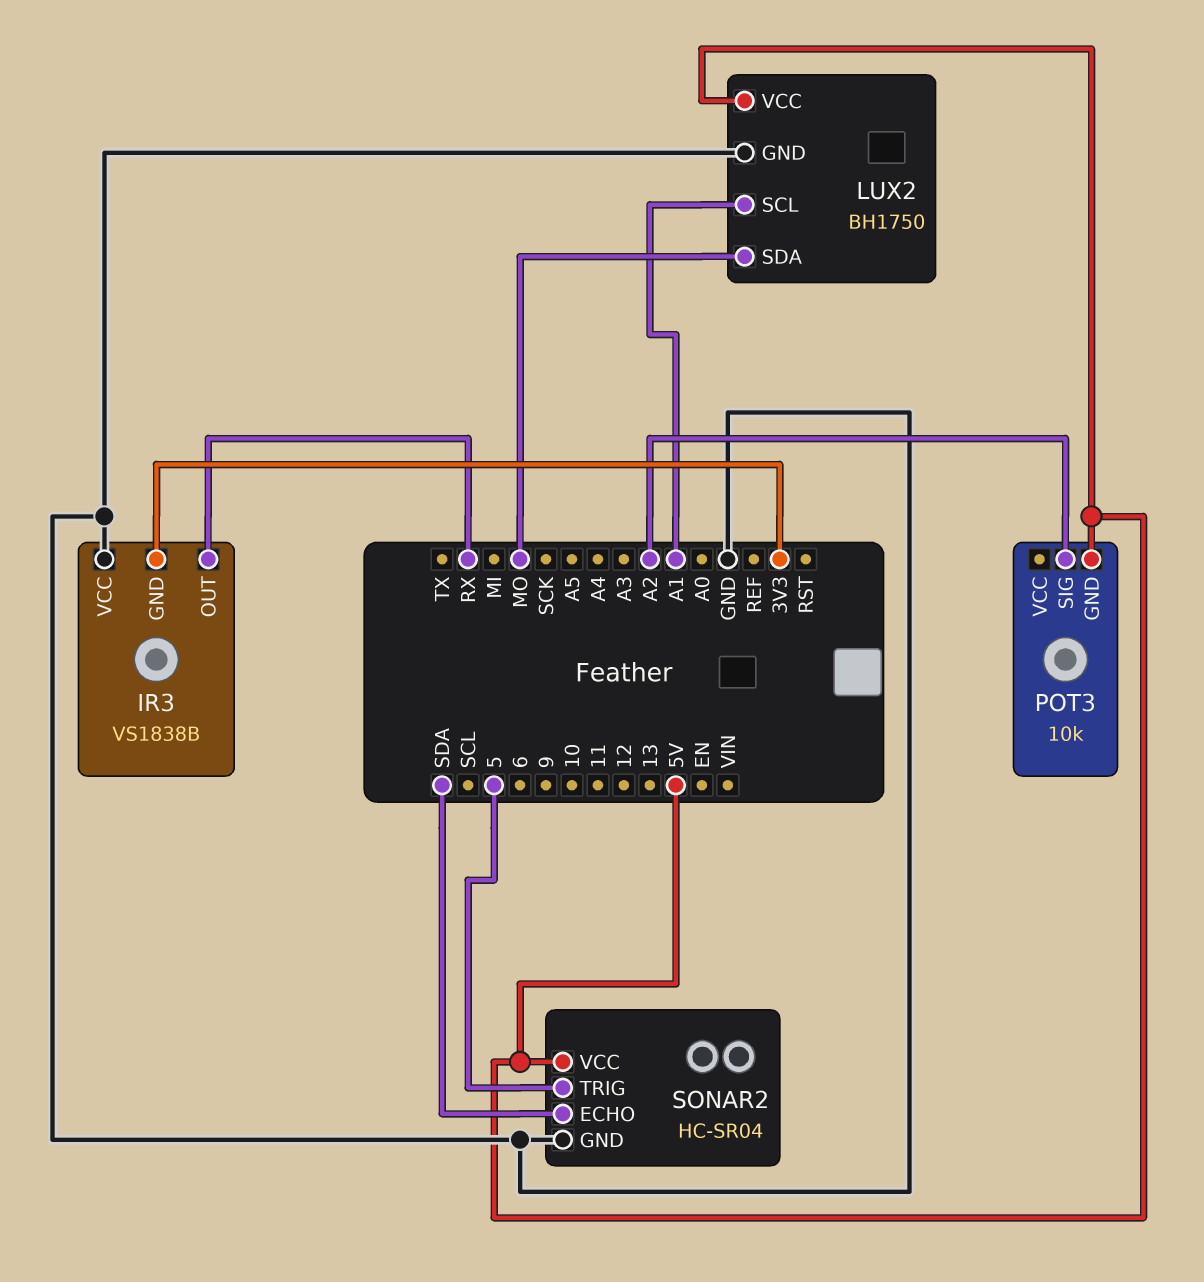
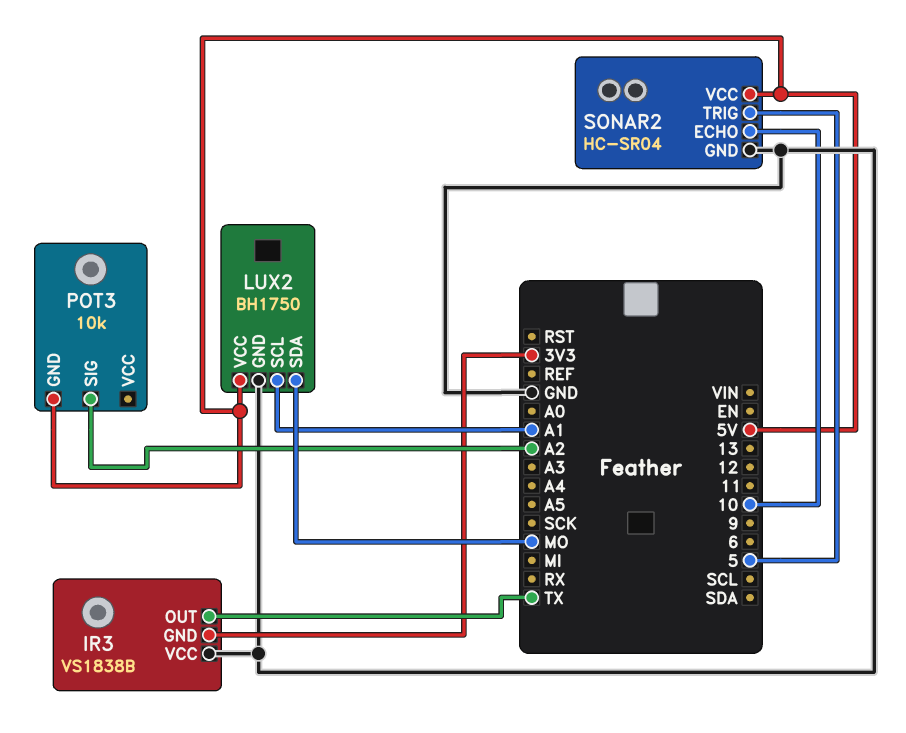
IR3 pin OUT: RX -> TX
SONAR2 pin ECHO: SDA -> 10

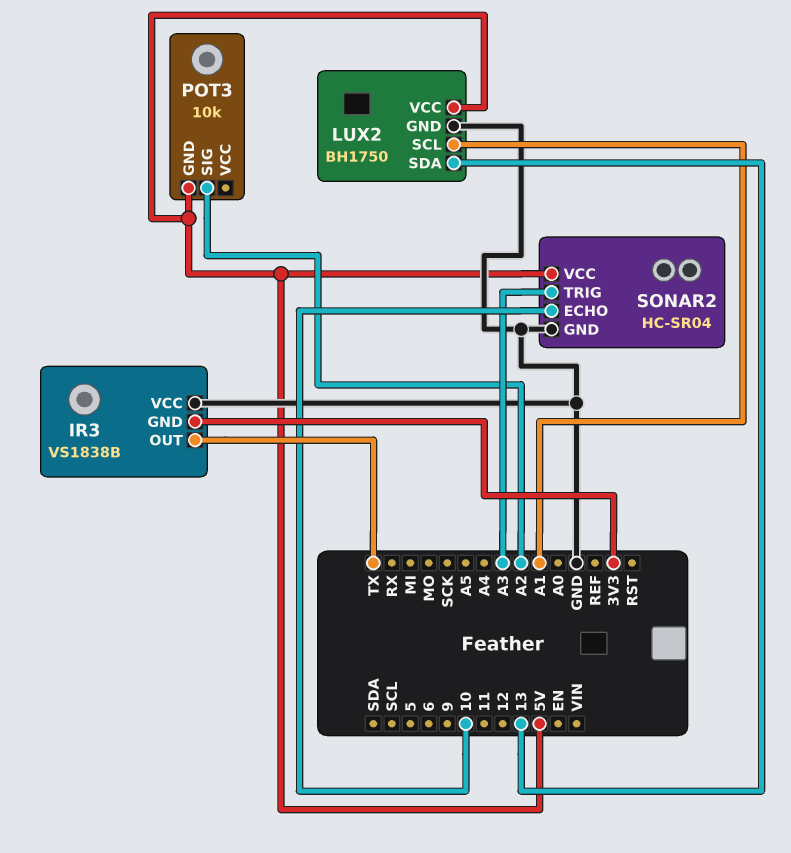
LUX2 pin SDA: MO -> 13
SONAR2 pin TRIG: 5 -> A3

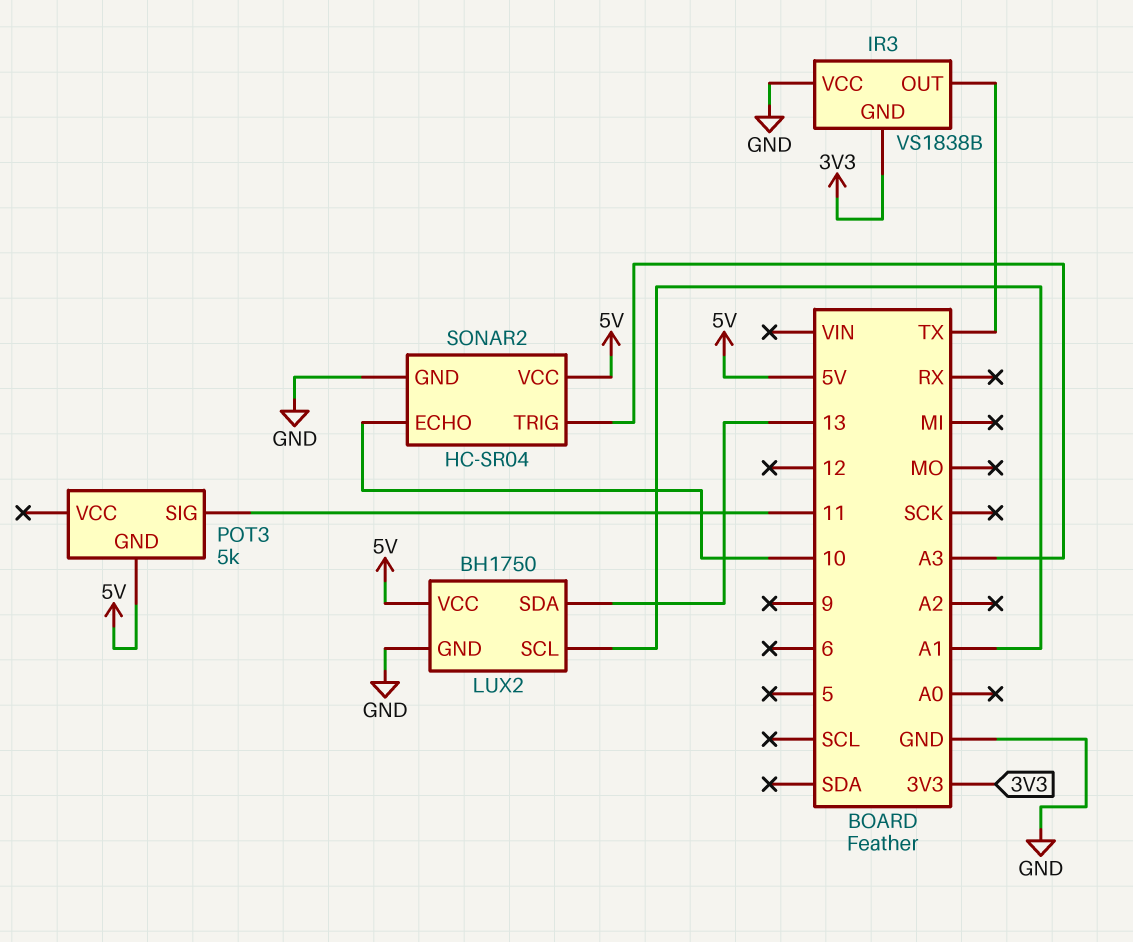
POT3: 10k -> 5k
POT3 pin SIG: A2 -> 11

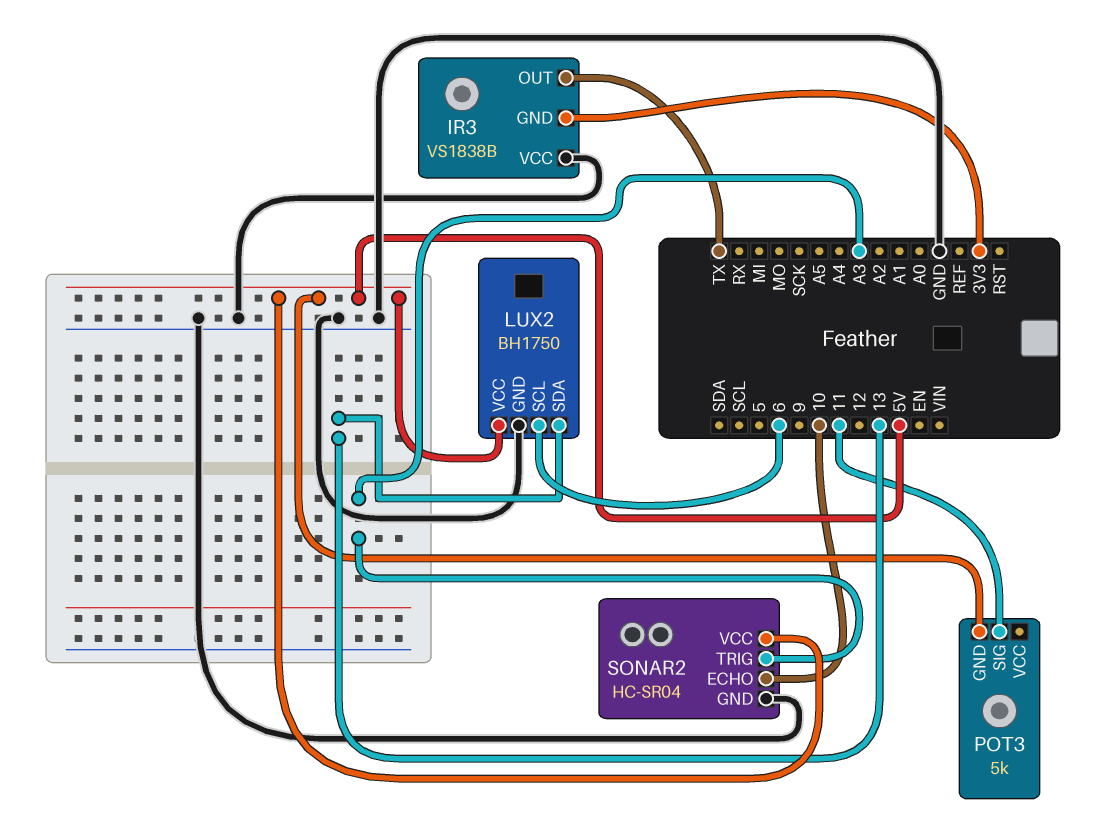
LUX2 pin SCL: A1 -> 6

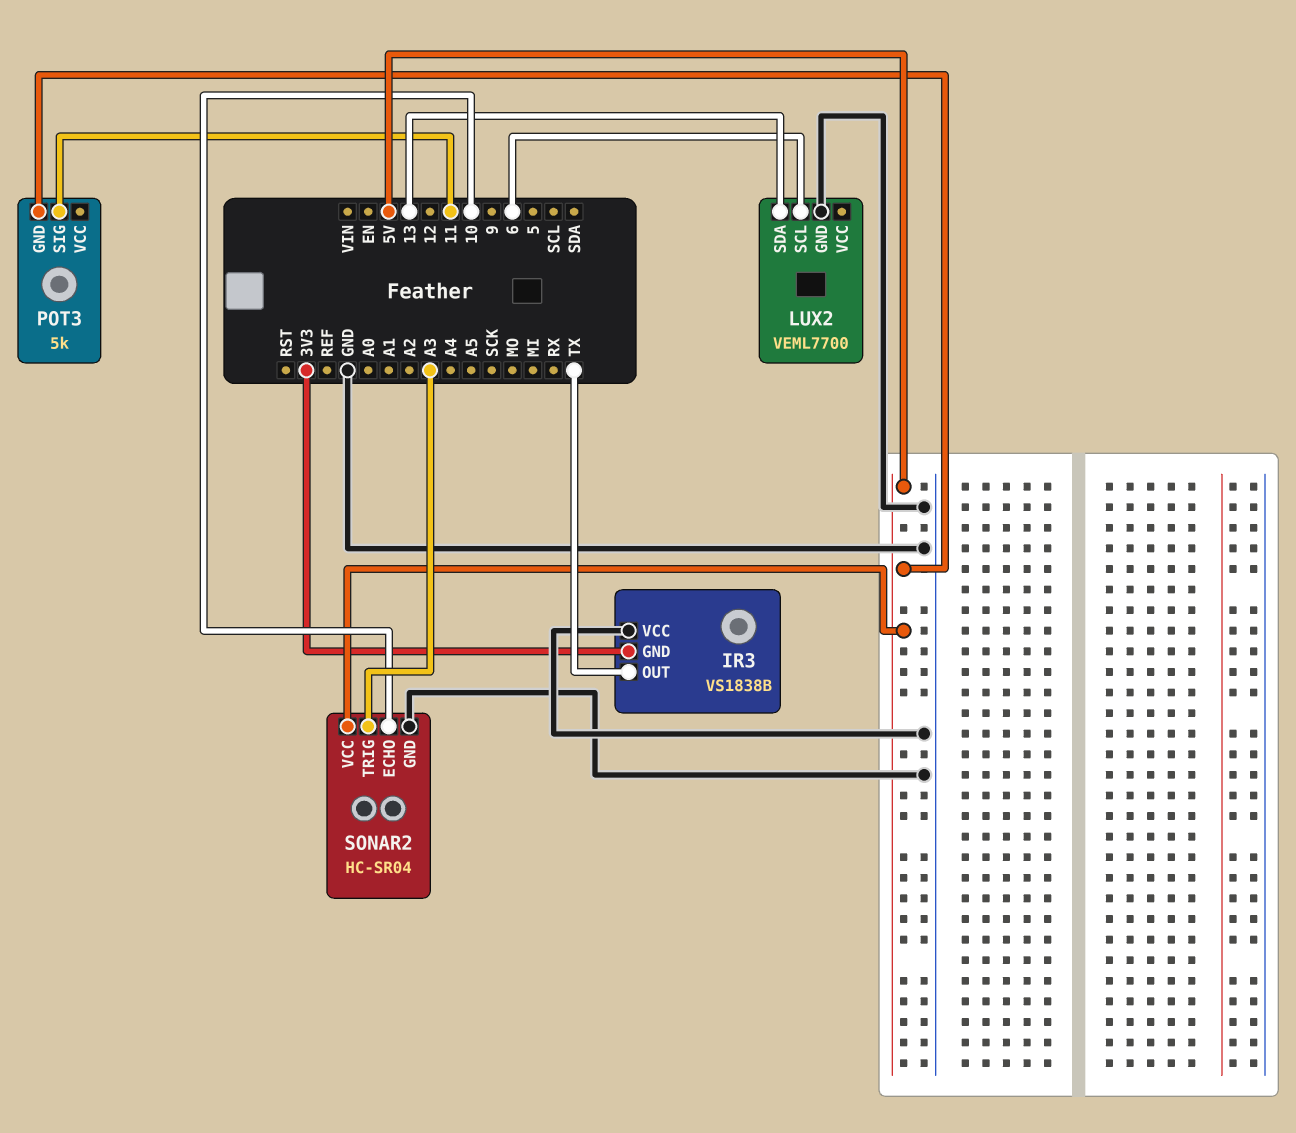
LUX2: BH1750 -> VEML7700
LUX2 pin VCC: 5V -> none

